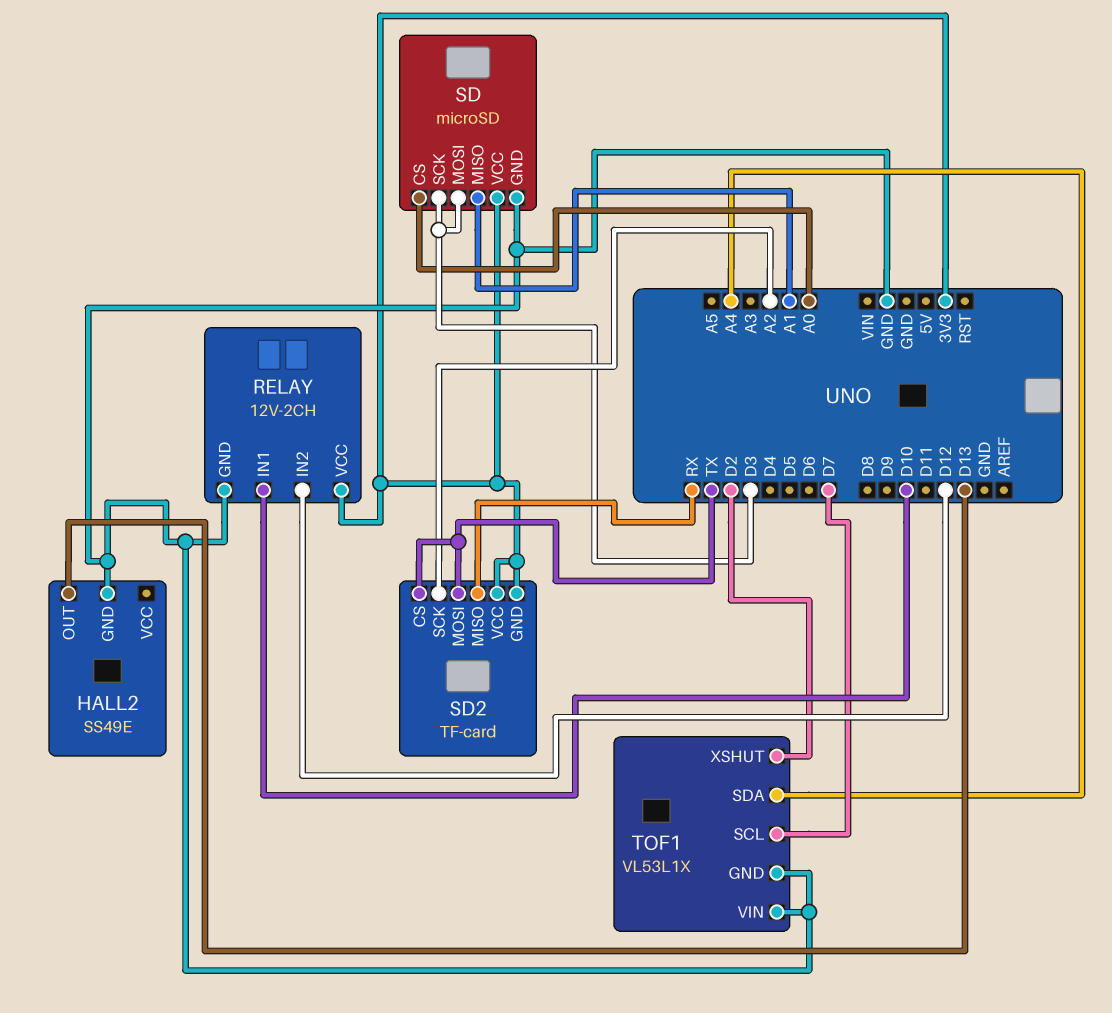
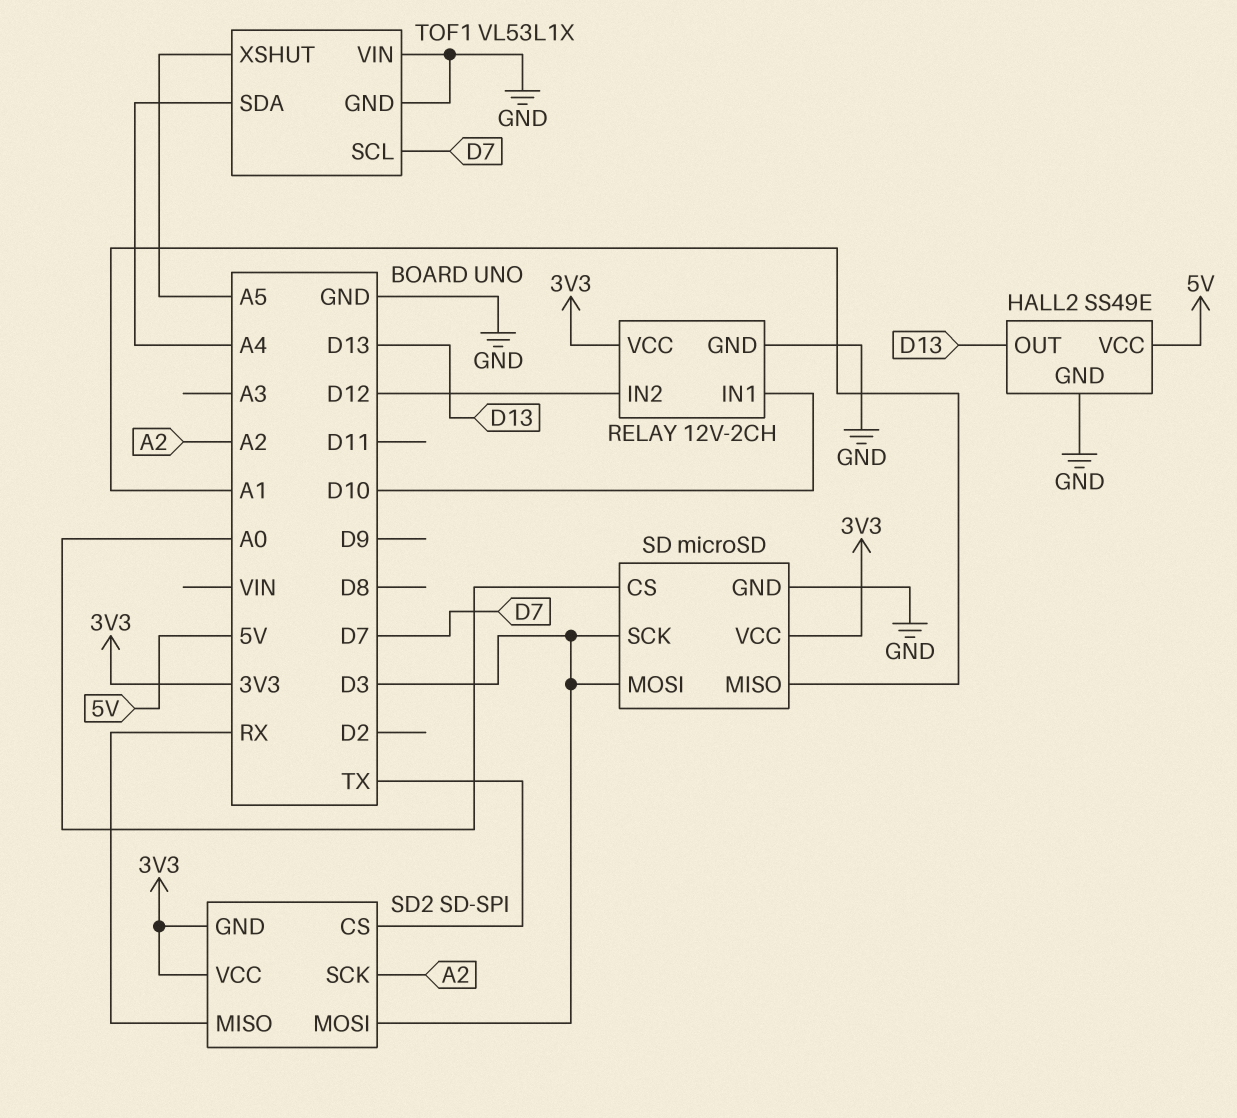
HALL2 pin VCC: none -> 5V
SD2: TF-card -> SD-SPI
SD2 pin MOSI: TX -> D3
TOF1 pin XSHUT: D2 -> A5

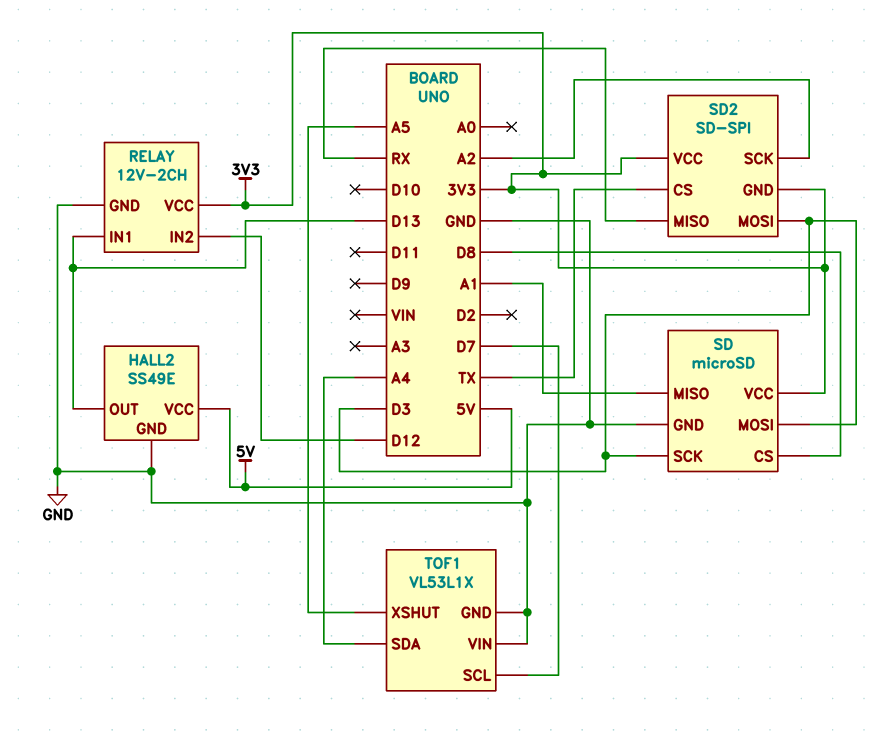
RELAY pin IN1: D10 -> D13
SD pin CS: A0 -> D8

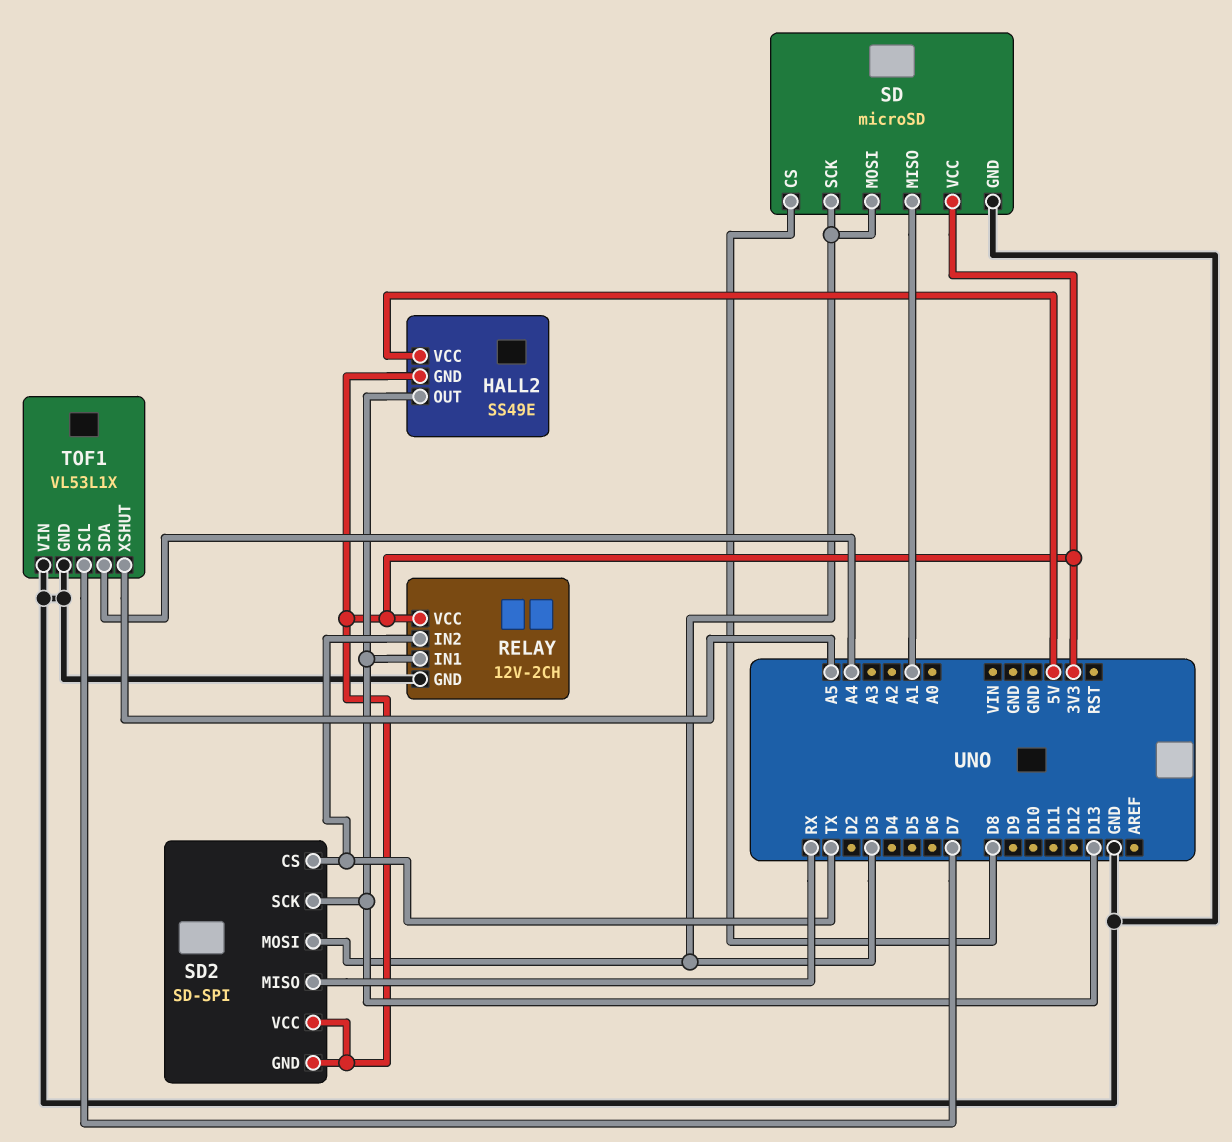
HALL2 pin GND: GND -> 3V3
RELAY pin IN2: D12 -> TX
SD2 pin SCK: A2 -> D13

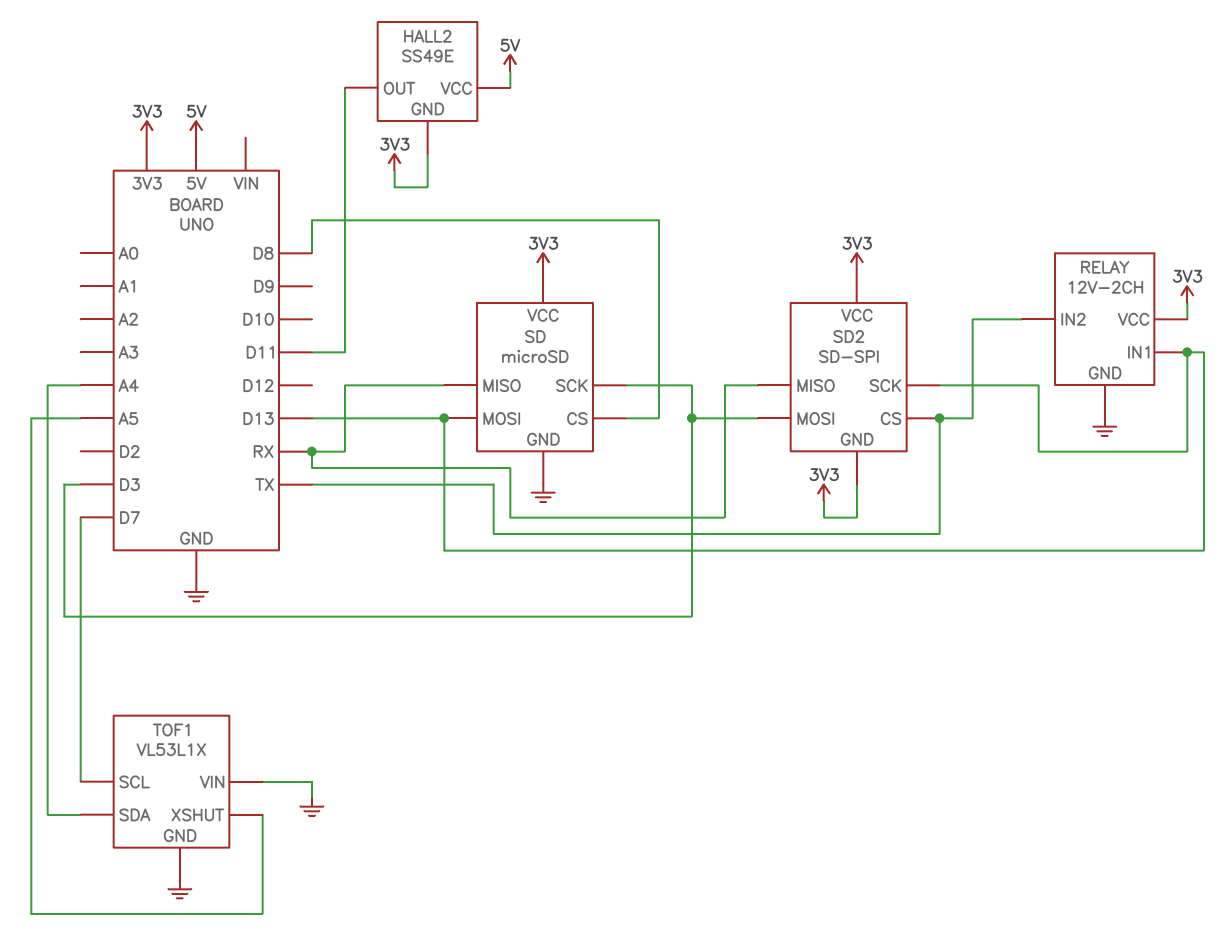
HALL2 pin OUT: D13 -> D11
SD pin MISO: A1 -> RX
SD pin MOSI: D3 -> D13

